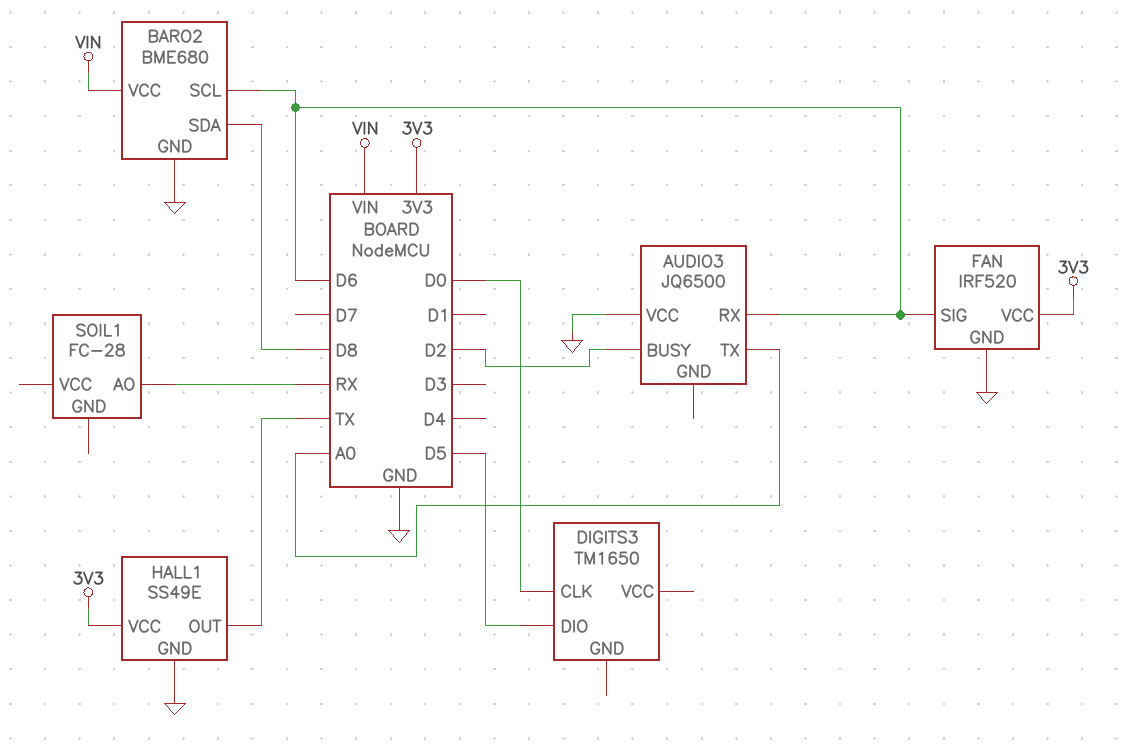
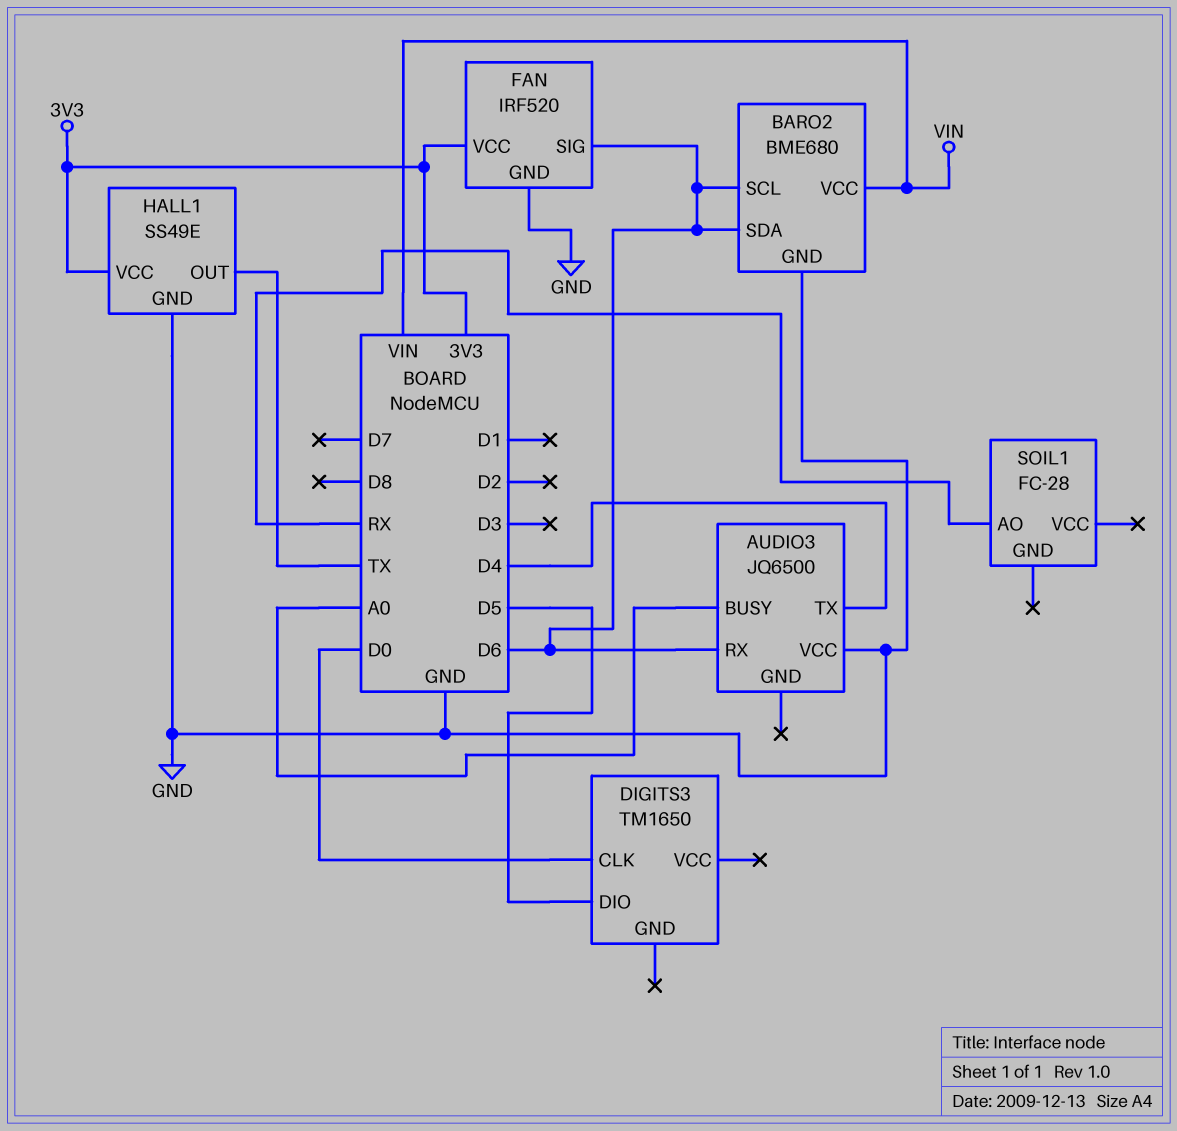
AUDIO3 pin BUSY: D2 -> A0
AUDIO3 pin TX: A0 -> D4
BARO2 pin SDA: D8 -> D6

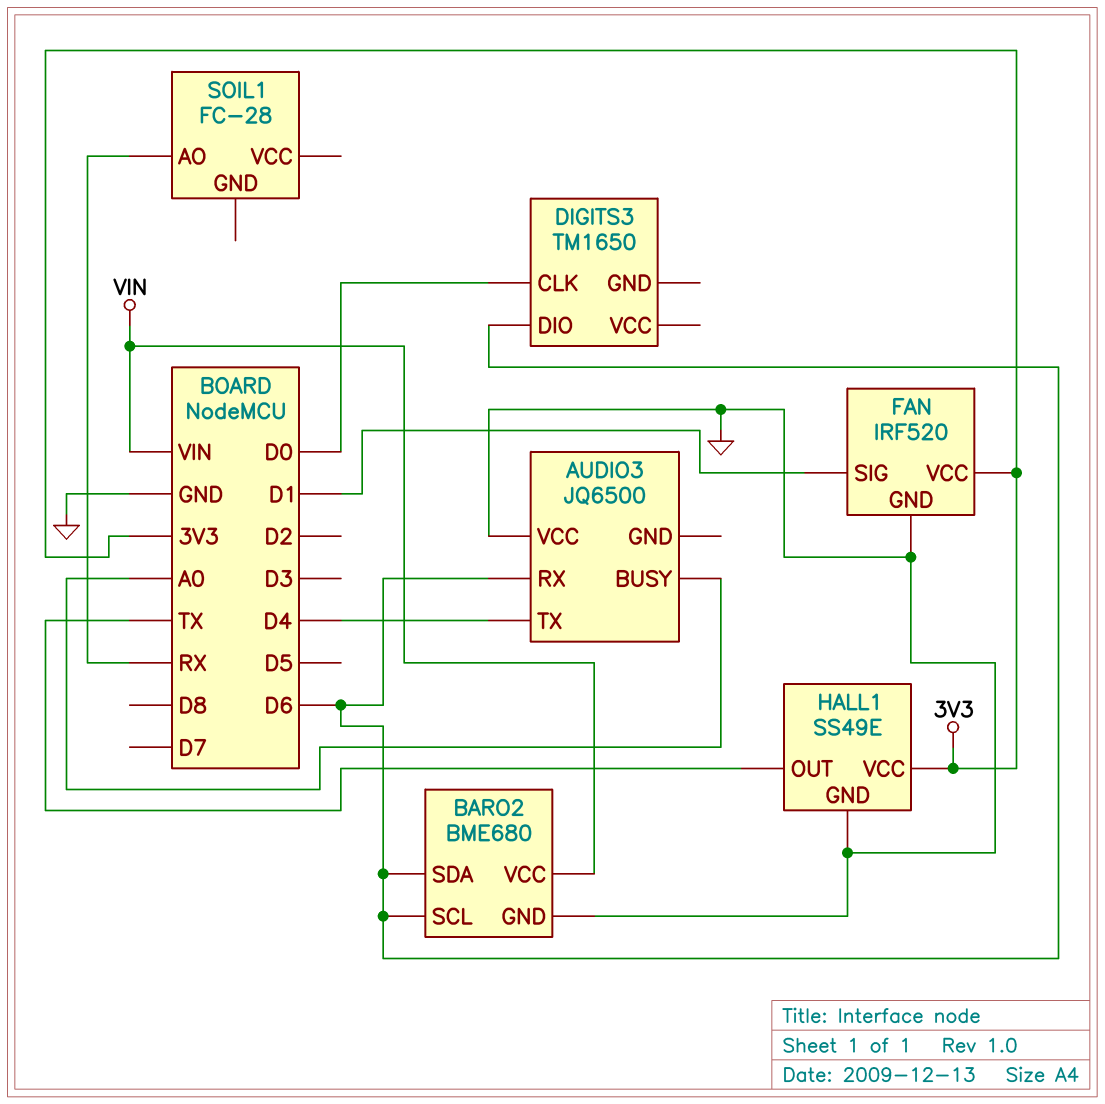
DIGITS3 pin DIO: D5 -> D6
FAN pin SIG: D6 -> D1

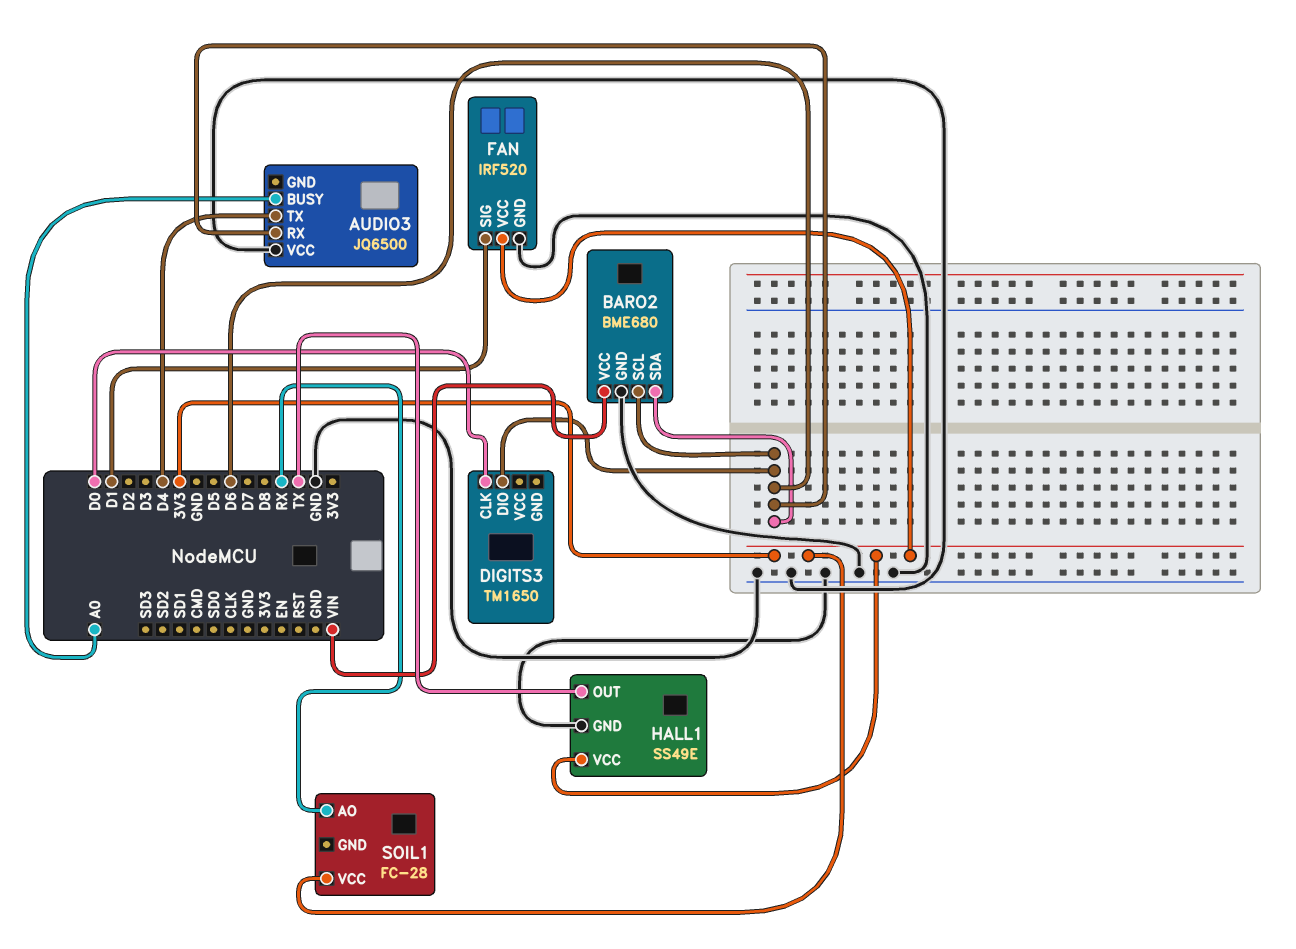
SOIL1 pin VCC: none -> 3V3

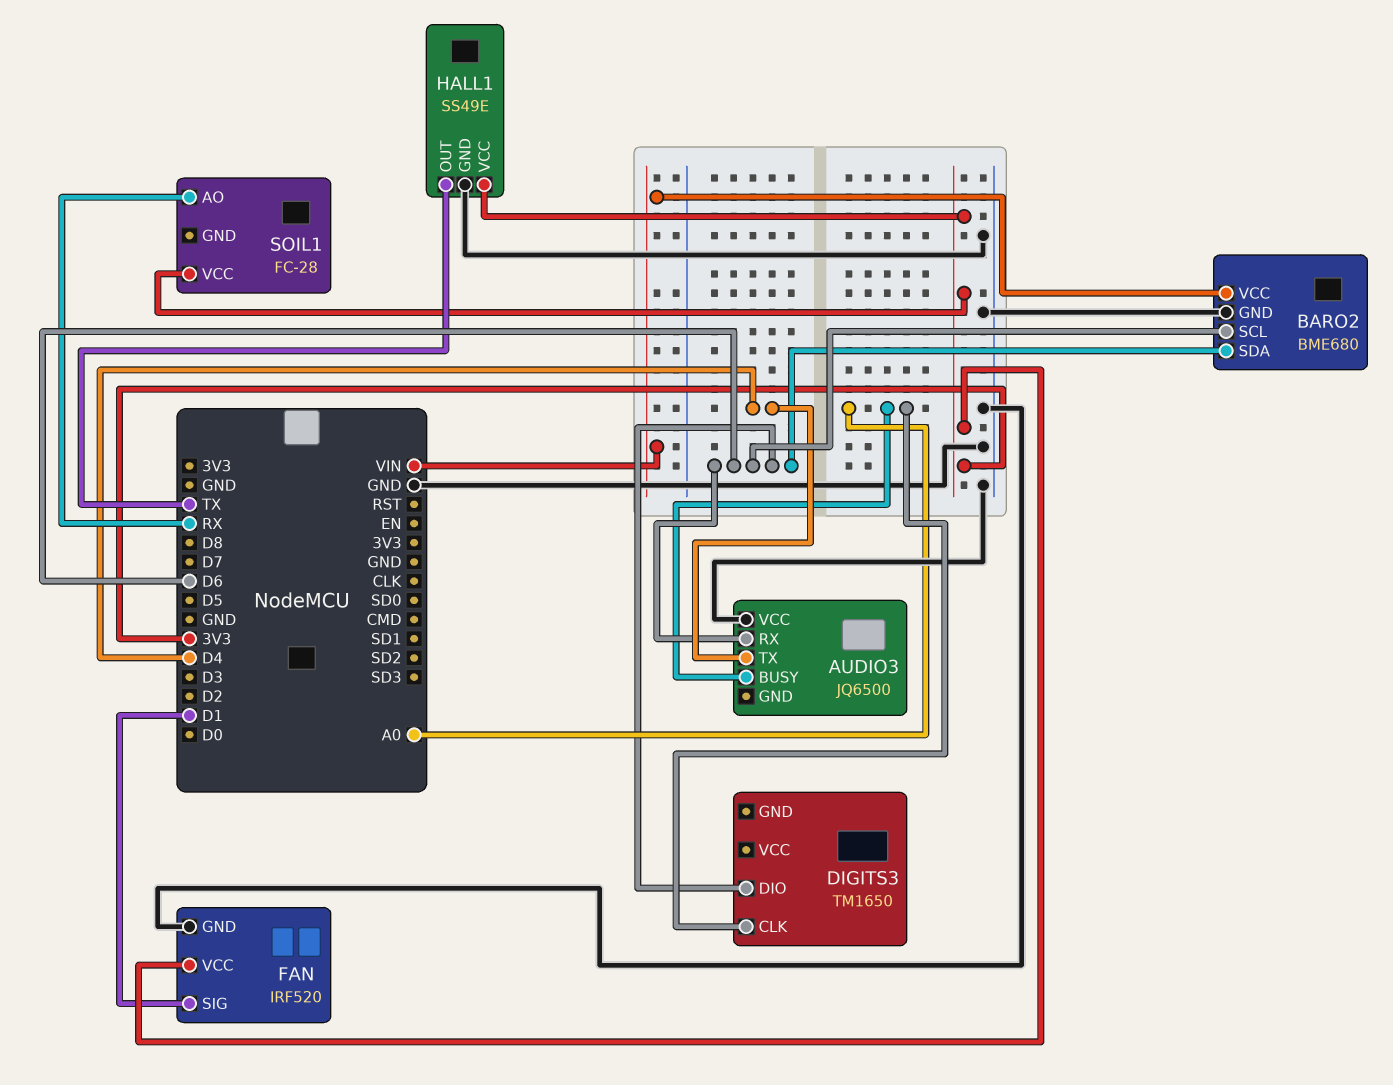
DIGITS3 pin CLK: D0 -> A0

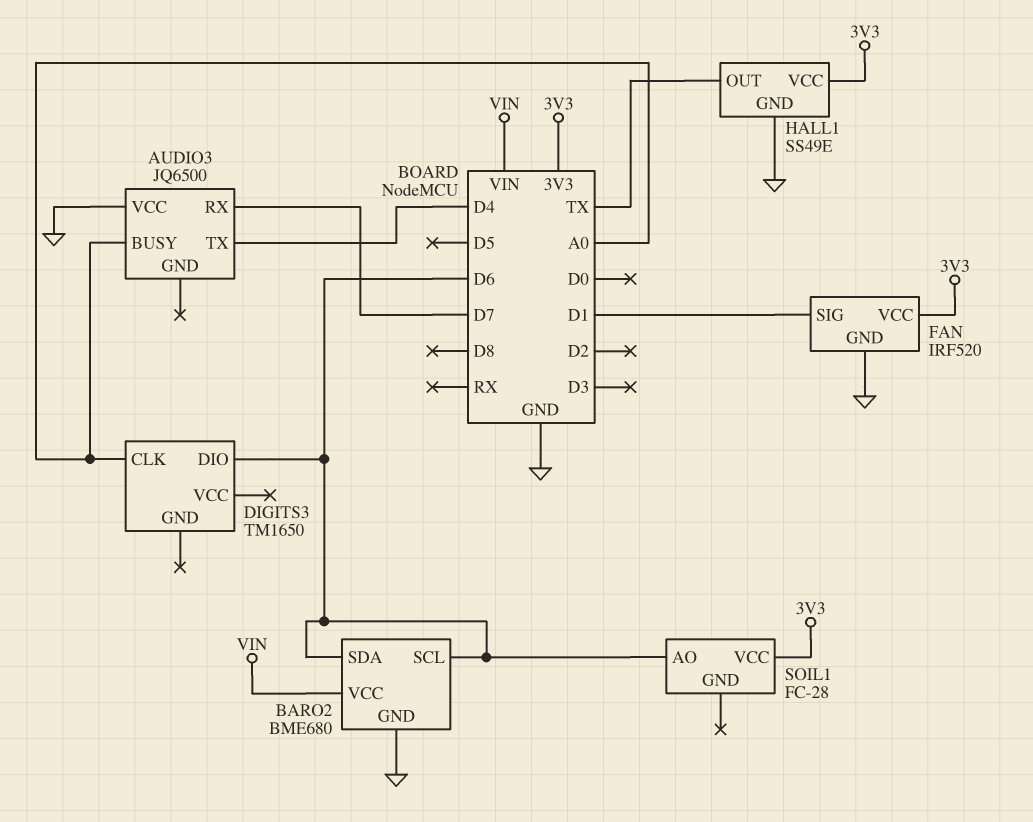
AUDIO3 pin RX: D6 -> D7
SOIL1 pin AO: RX -> D6

